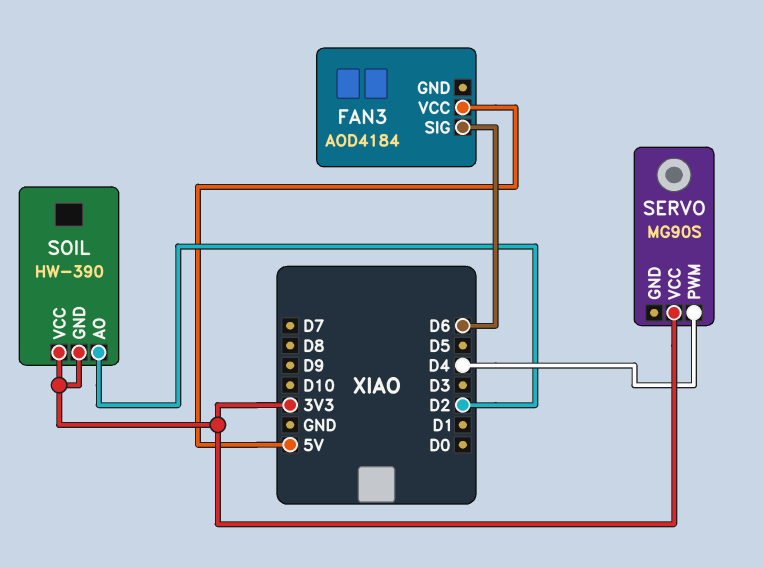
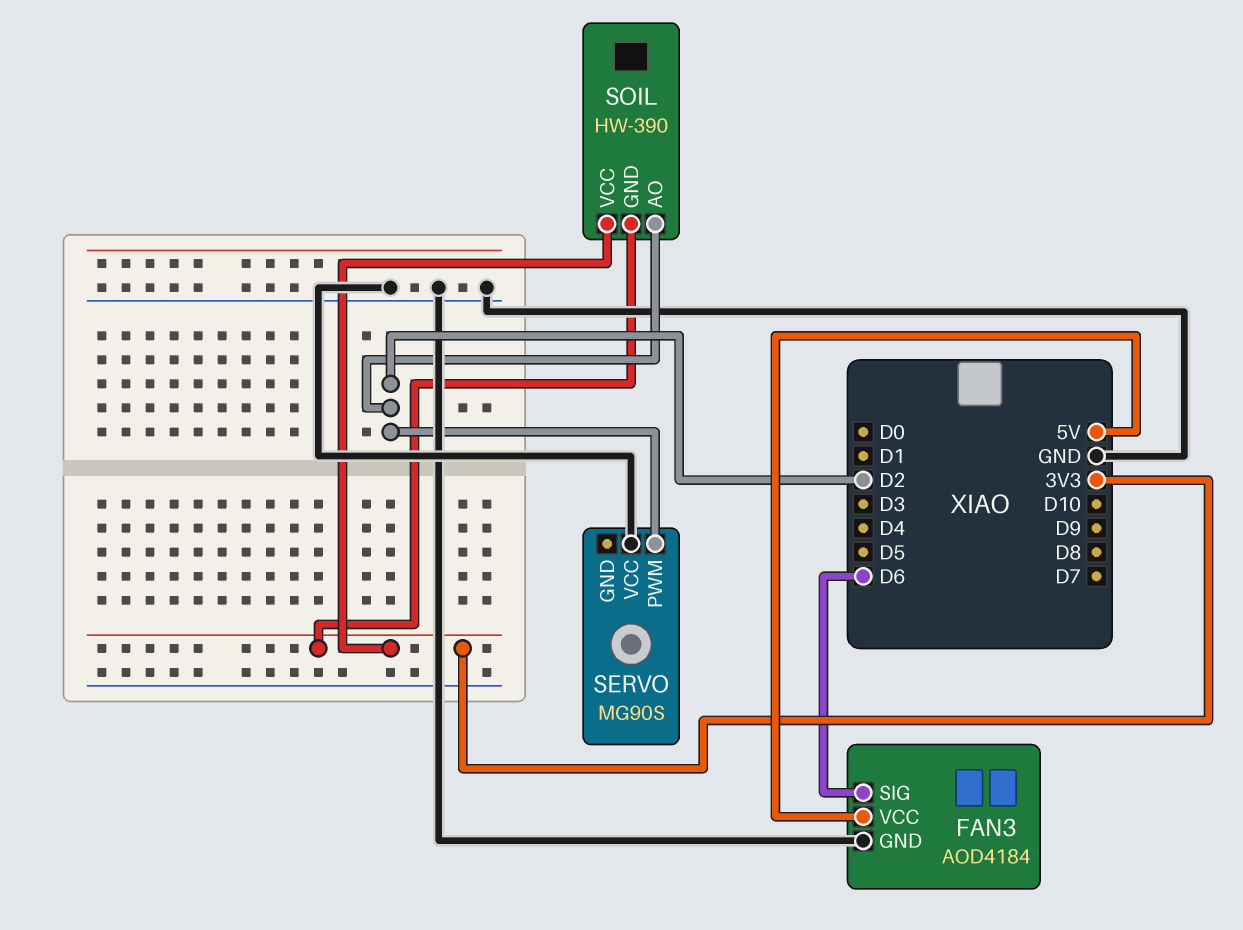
FAN3 pin GND: none -> GND
SERVO pin PWM: D4 -> D2
SERVO pin VCC: 3V3 -> GND

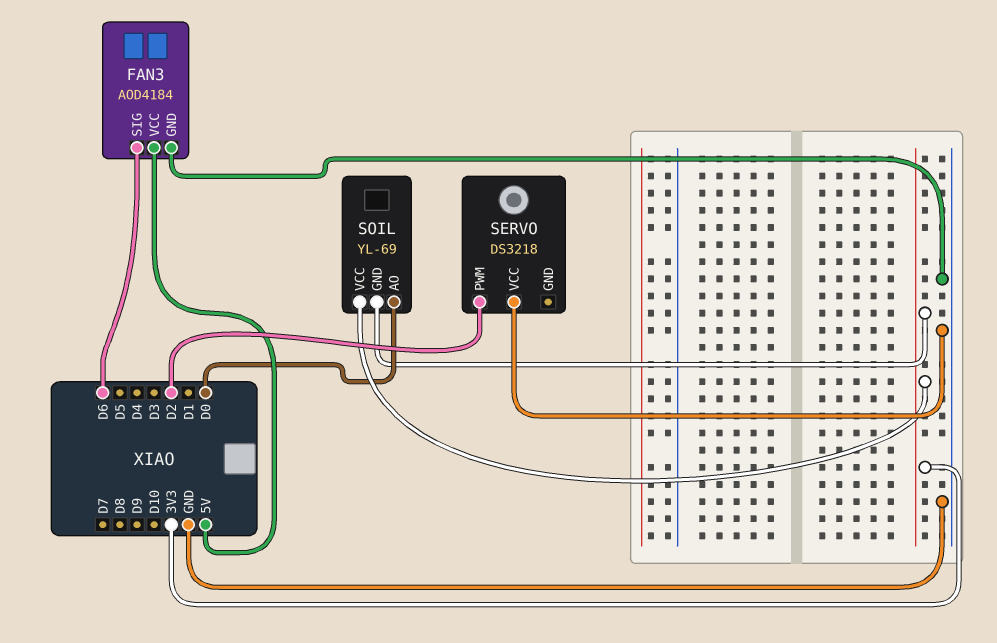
SERVO: MG90S -> DS3218
SOIL: HW-390 -> YL-69
SOIL pin AO: D2 -> D0

